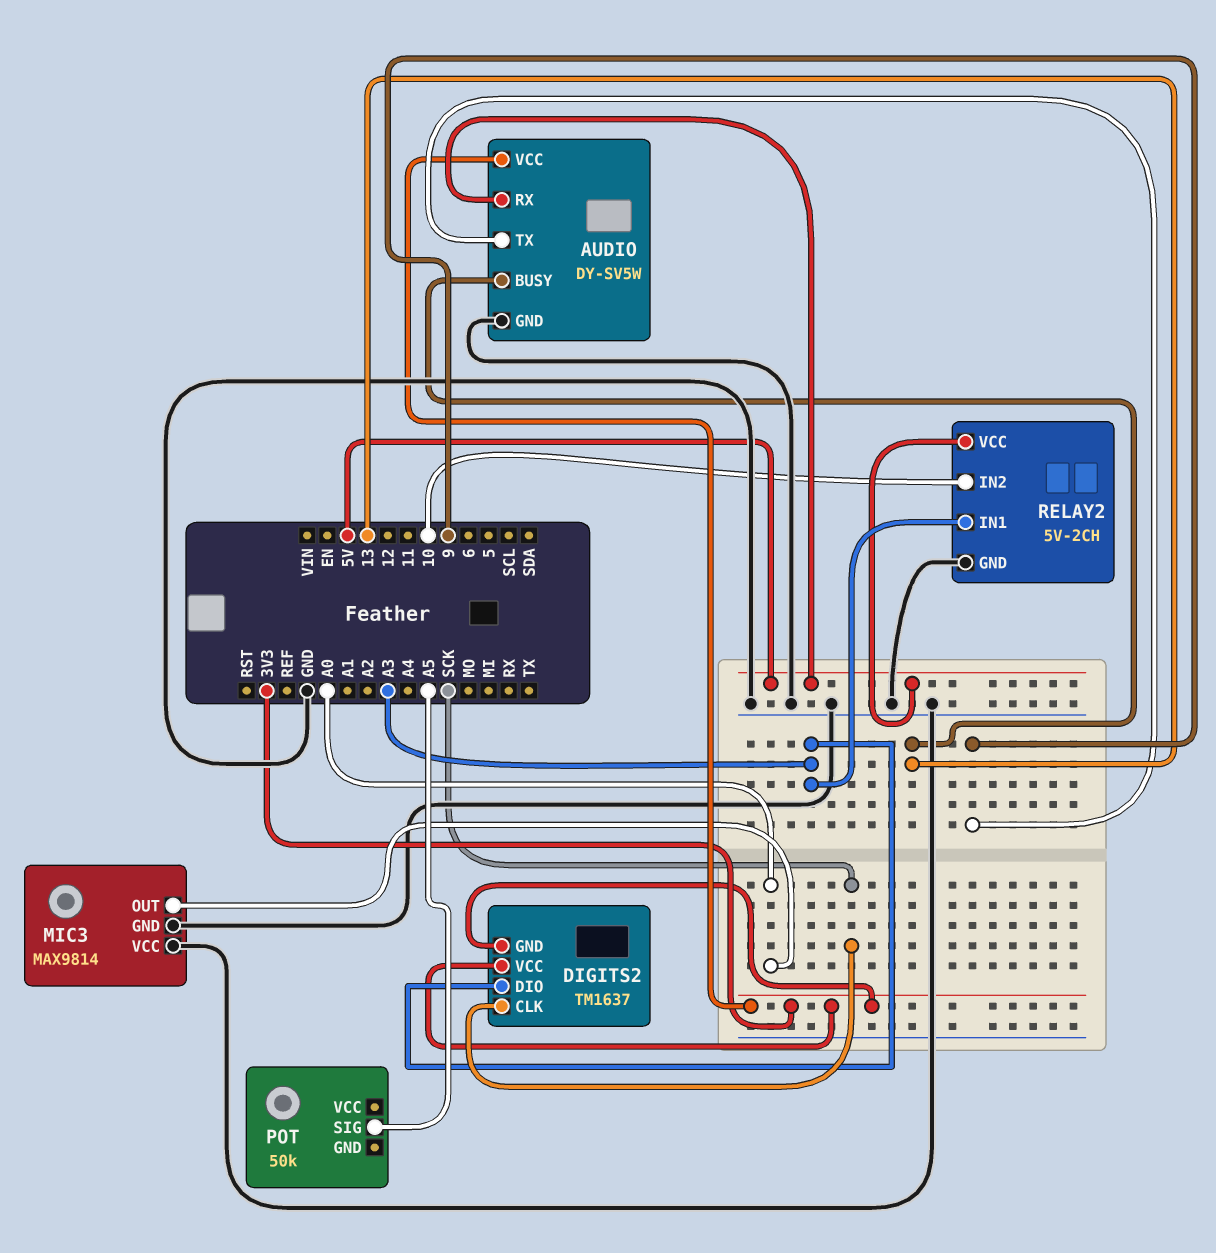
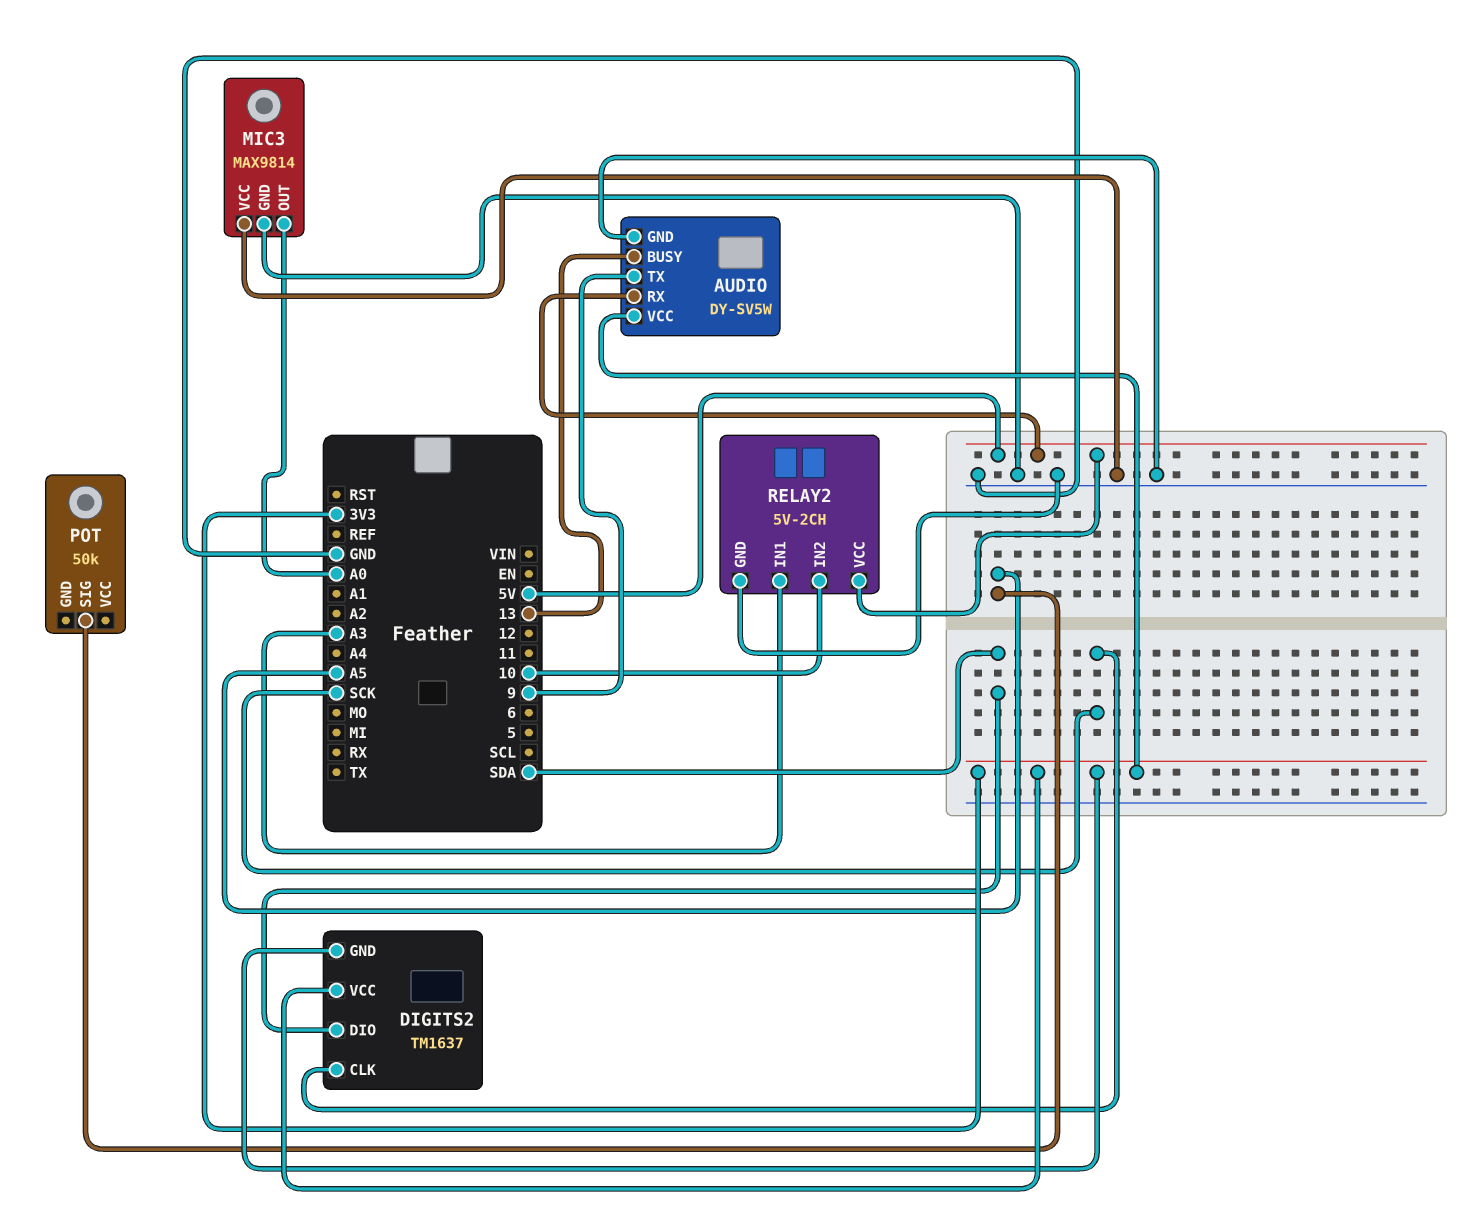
DIGITS2 pin DIO: A3 -> SDA

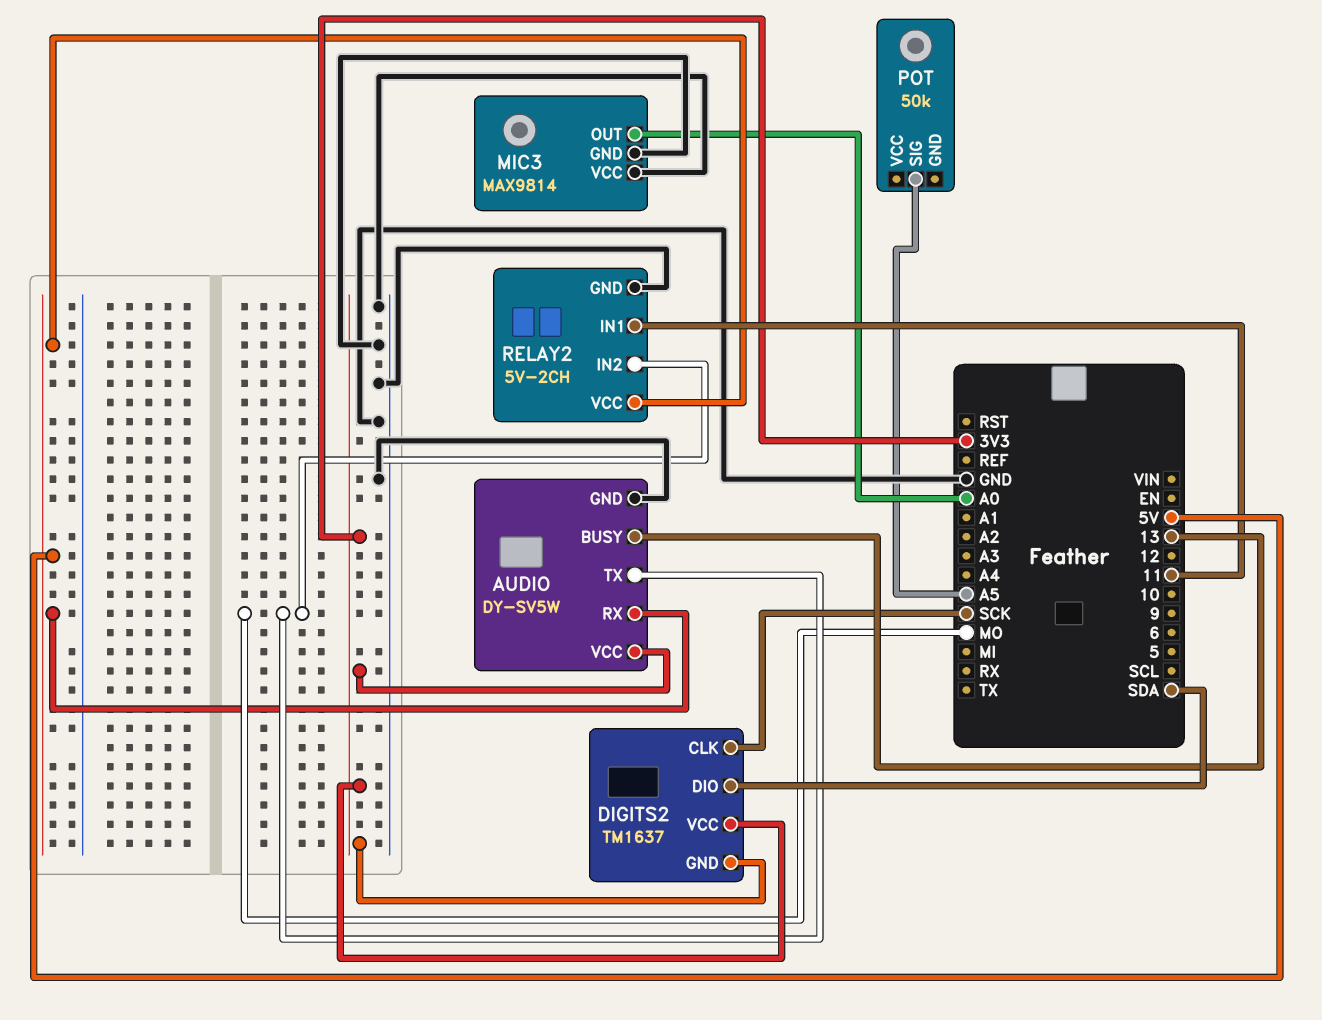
AUDIO pin TX: 9 -> MO
RELAY2 pin IN1: A3 -> 11
RELAY2 pin IN2: 10 -> MO

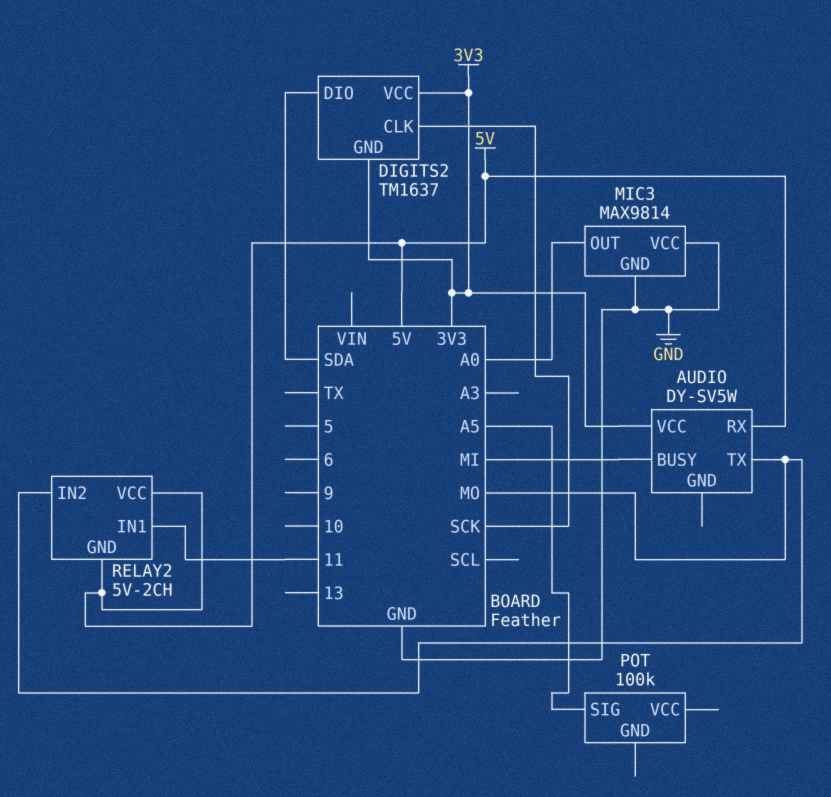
AUDIO pin BUSY: 13 -> MI
AUDIO pin GND: GND -> none
POT: 50k -> 100k
RELAY2 pin GND: GND -> 5V

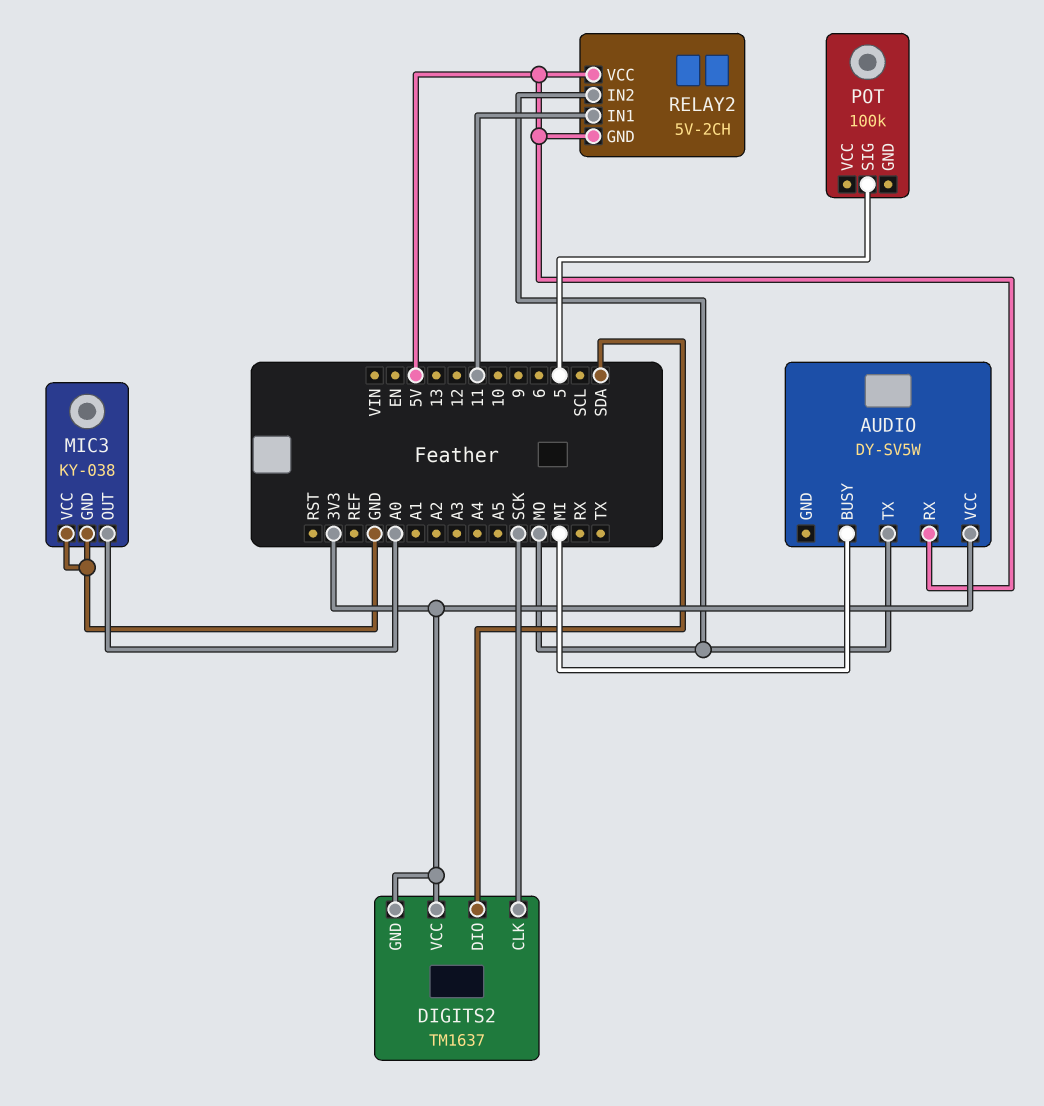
MIC3: MAX9814 -> KY-038
POT pin SIG: A5 -> 5

